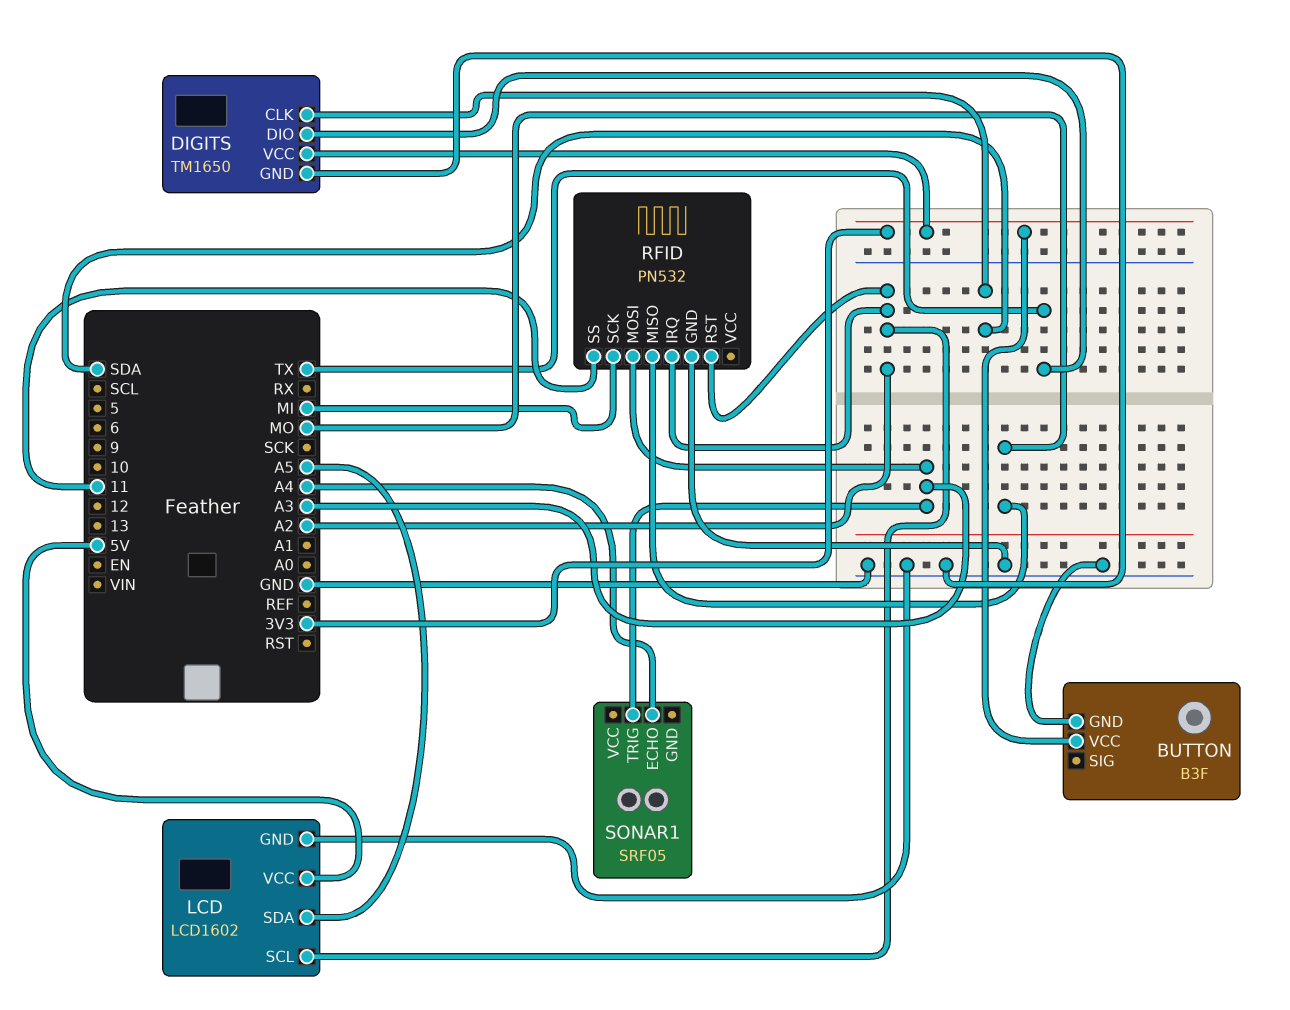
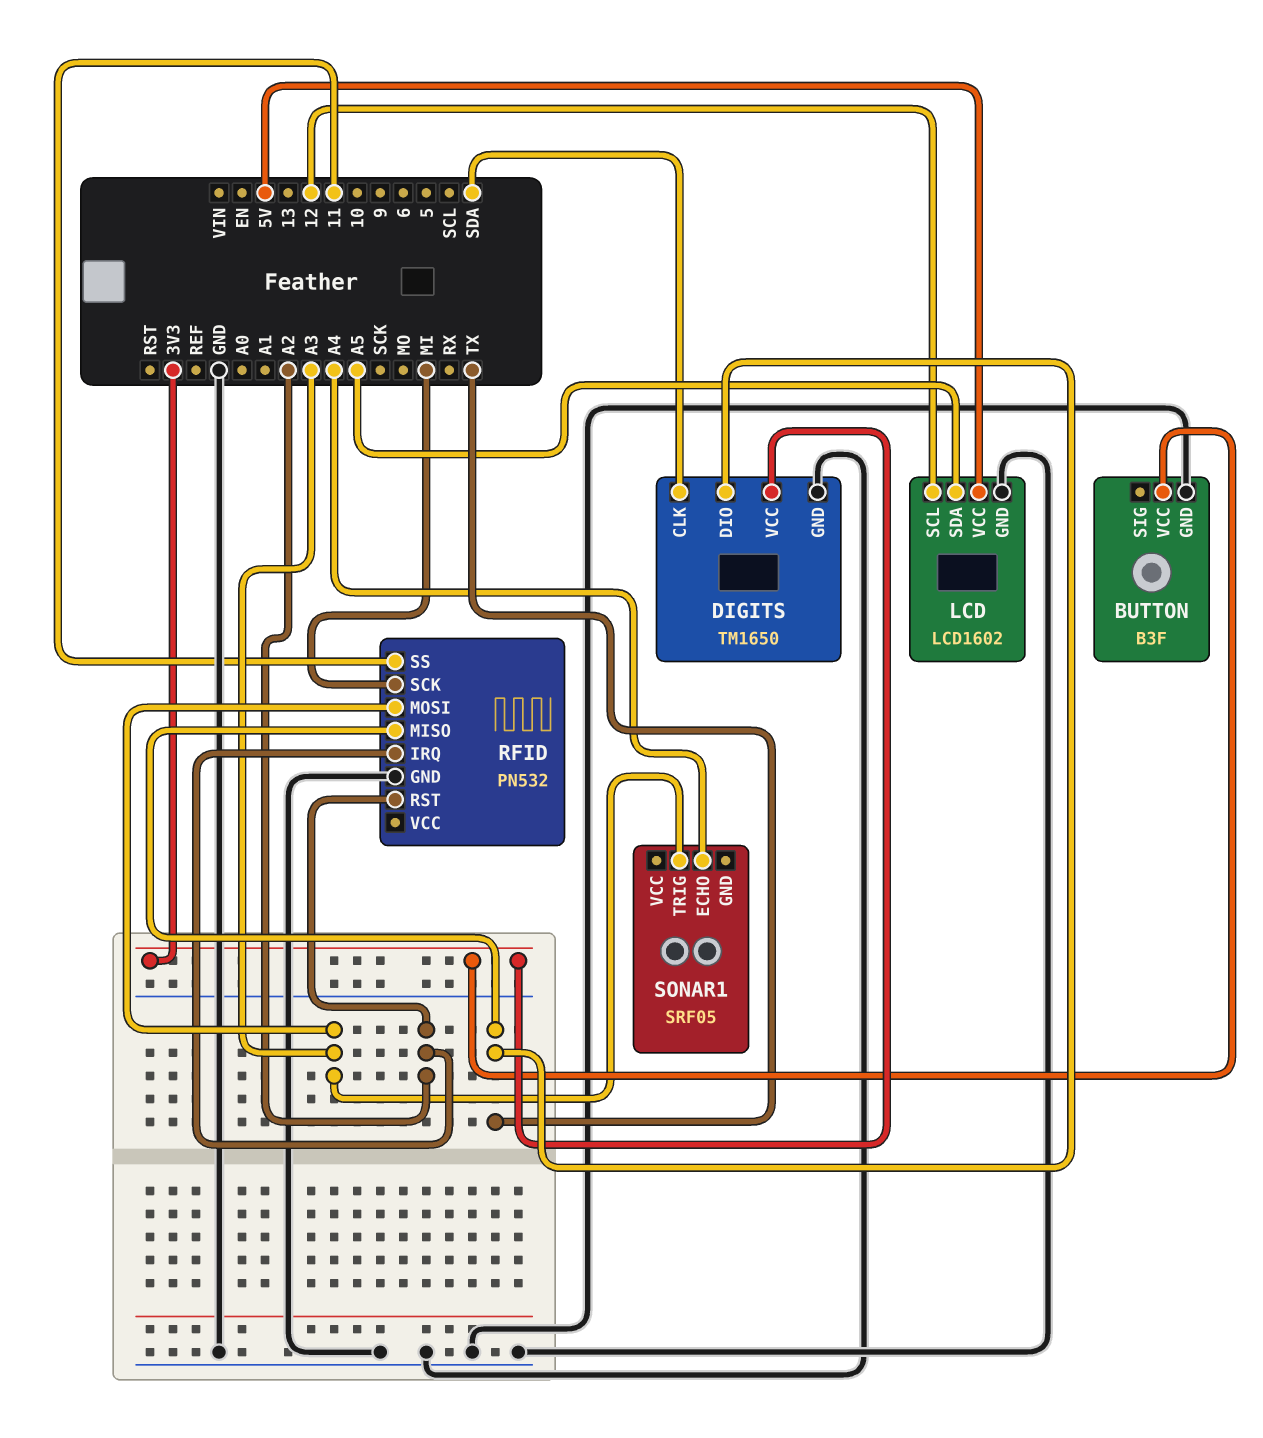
LCD pin SCL: A2 -> 12
RFID pin MISO: MO -> TX

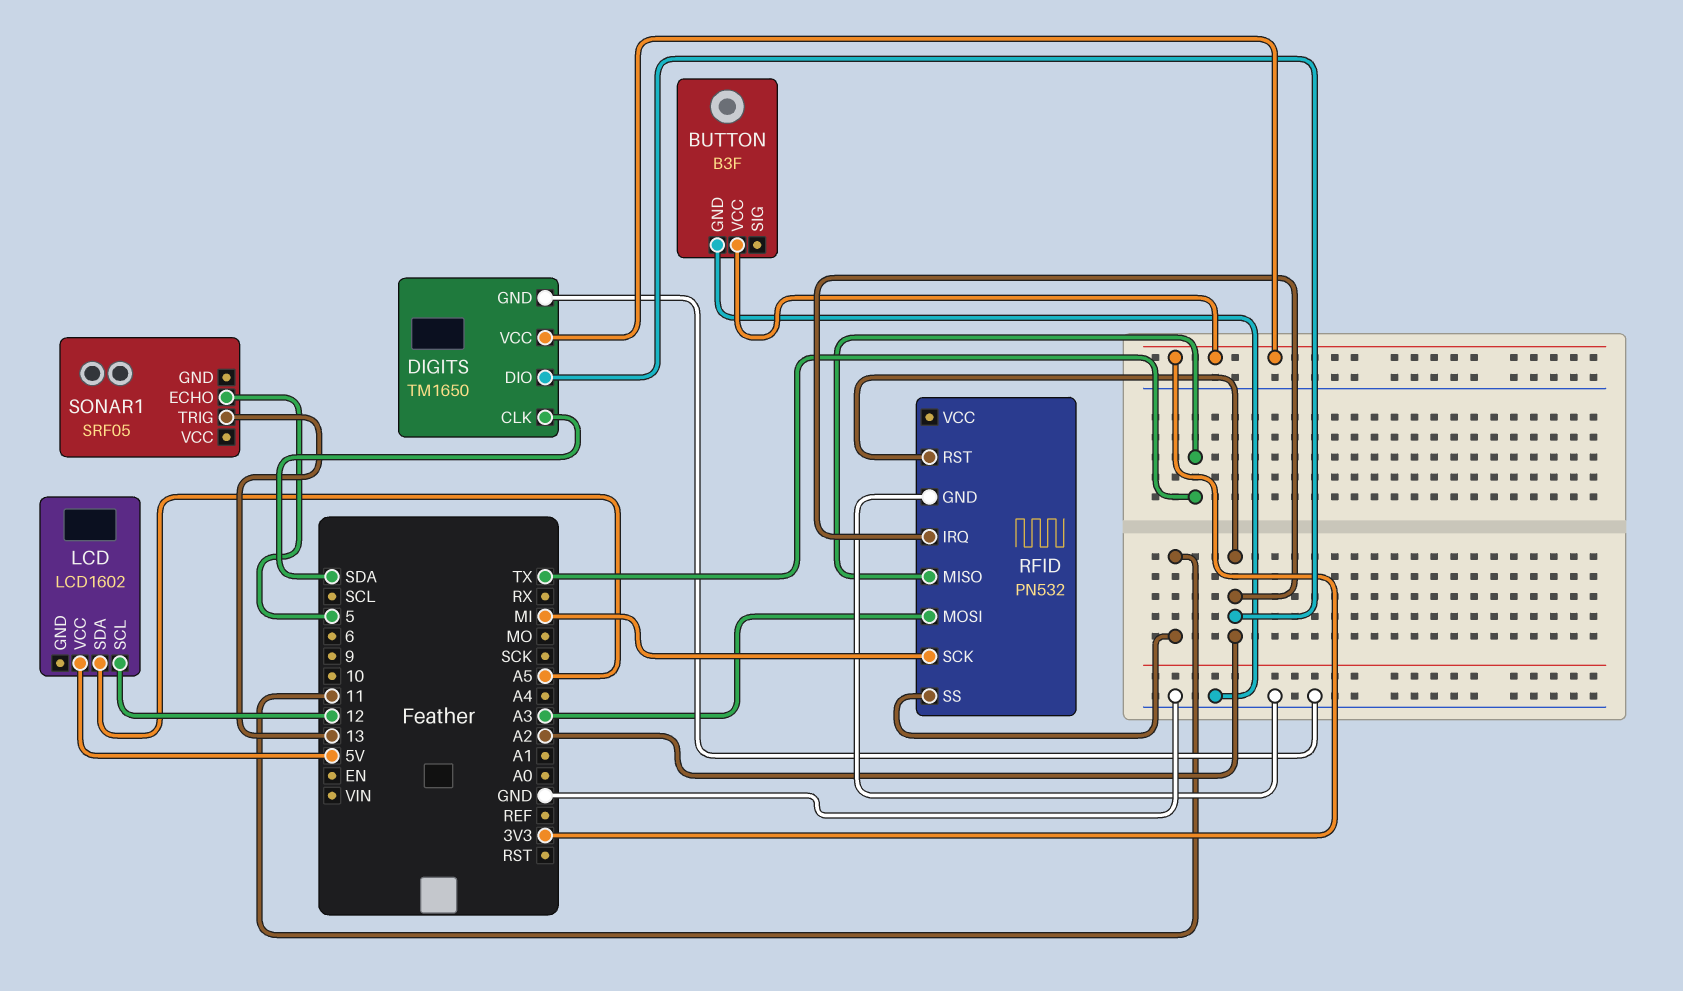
DIGITS pin DIO: TX -> A2
LCD pin GND: GND -> none
SONAR1 pin ECHO: A4 -> 5
SONAR1 pin TRIG: A3 -> 13

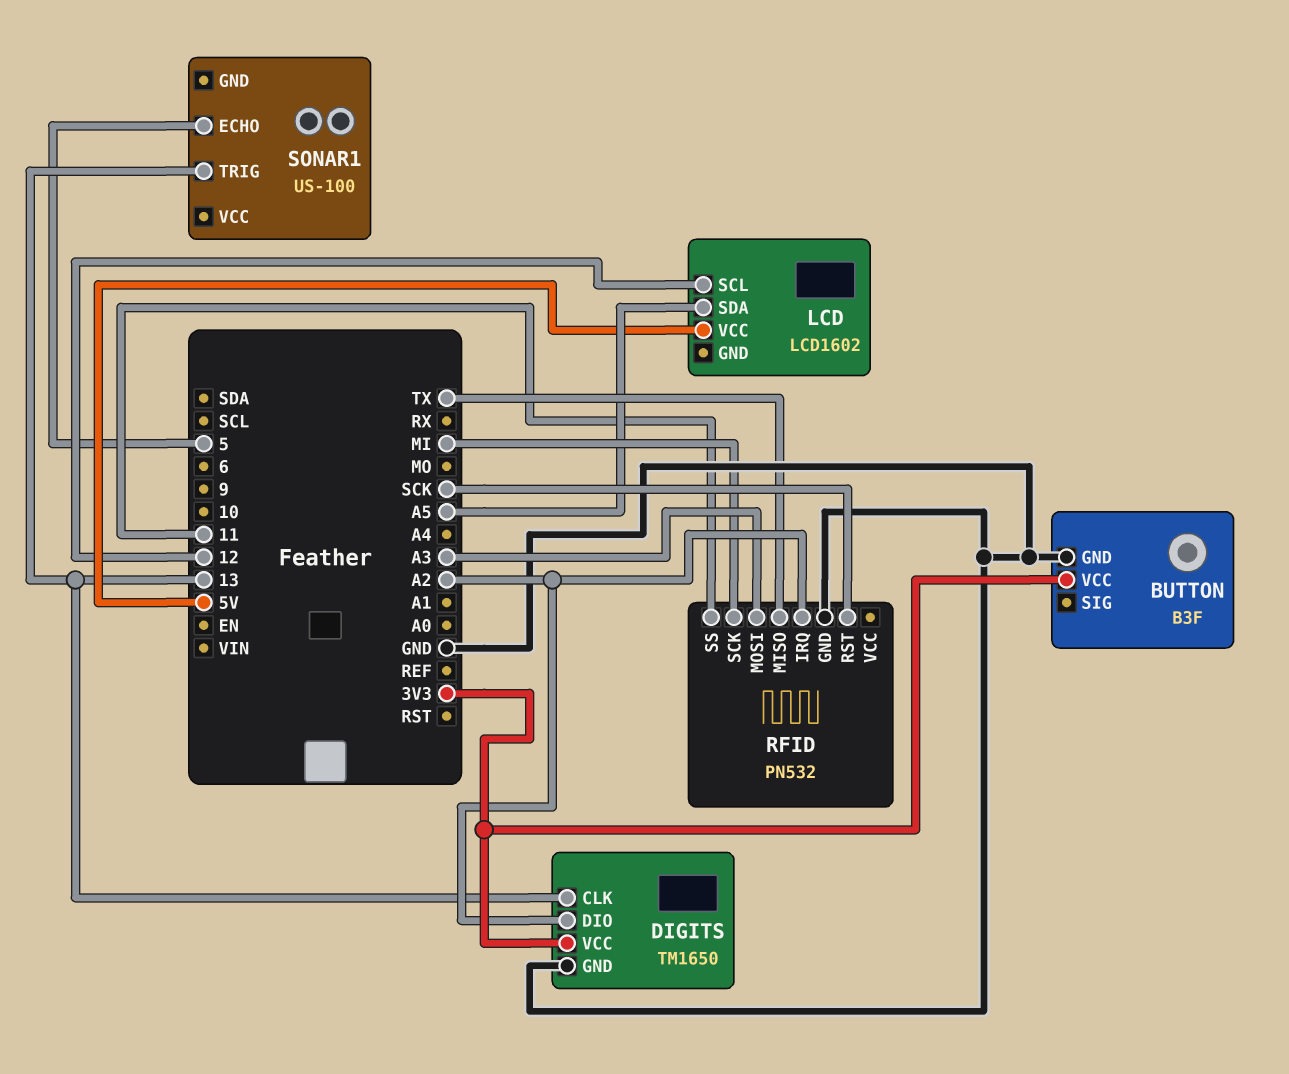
DIGITS pin CLK: SDA -> 13
RFID pin RST: A2 -> SCK
SONAR1: SRF05 -> US-100

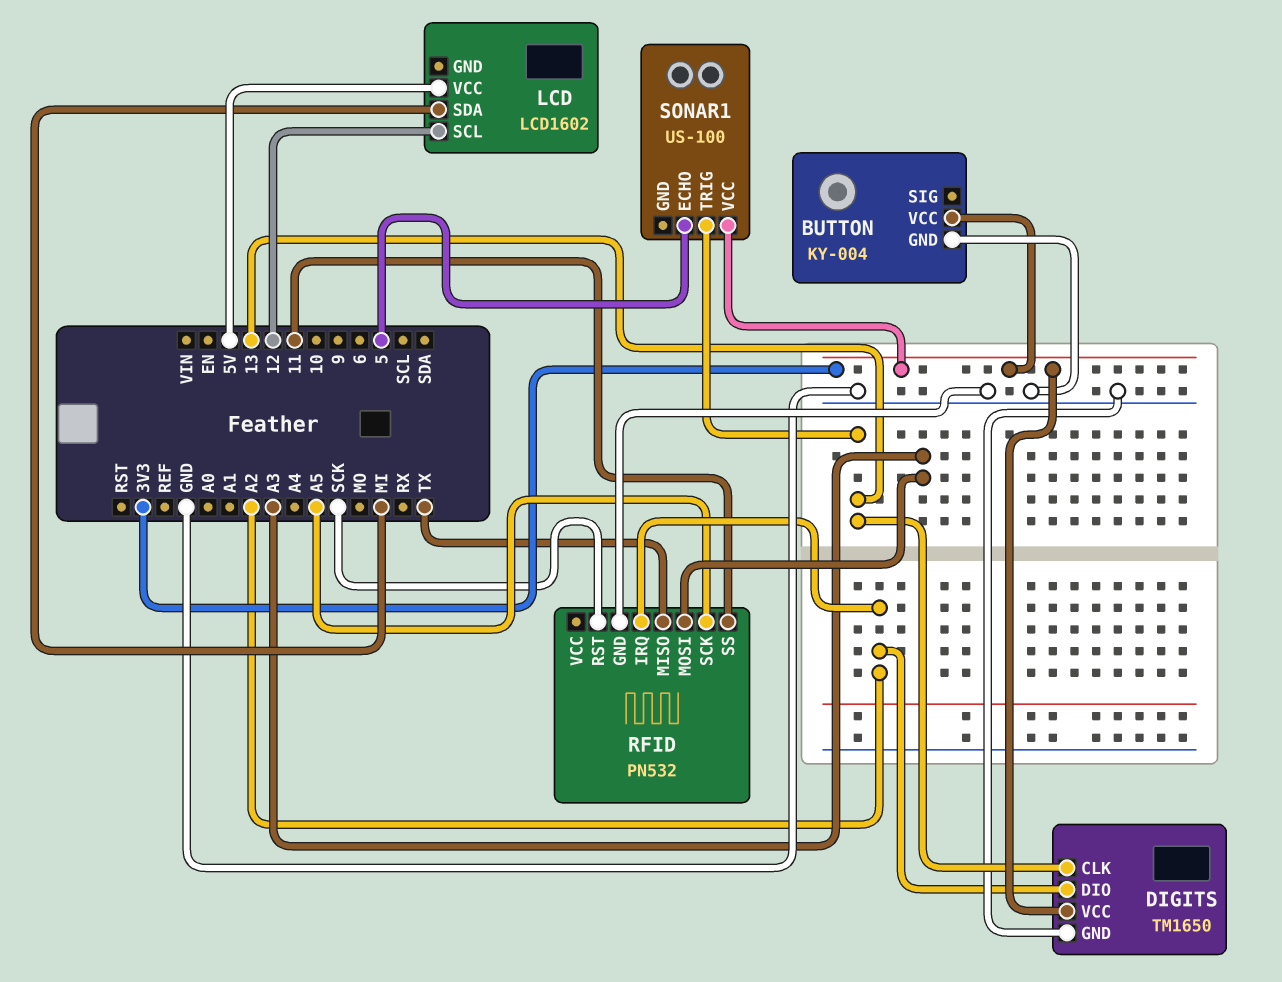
BUTTON: B3F -> KY-004
LCD pin SDA: A5 -> MI
RFID pin SCK: MI -> A5
SONAR1 pin VCC: none -> 3V3

